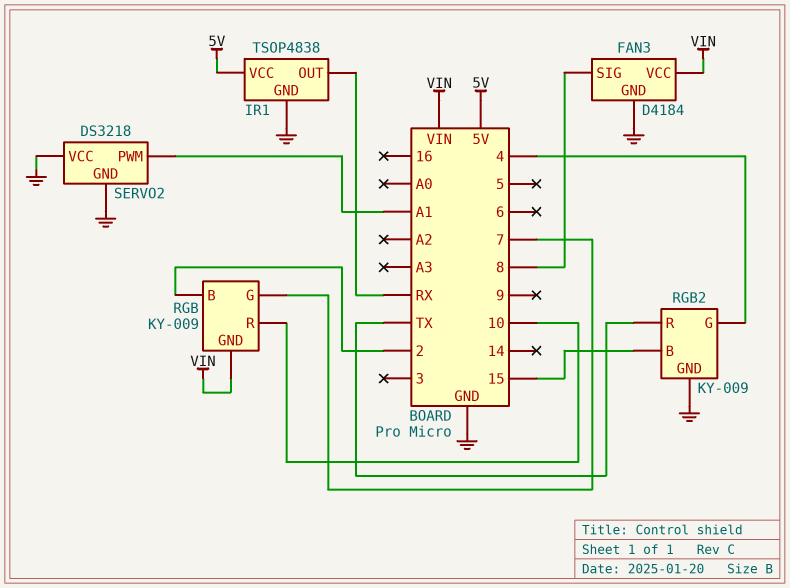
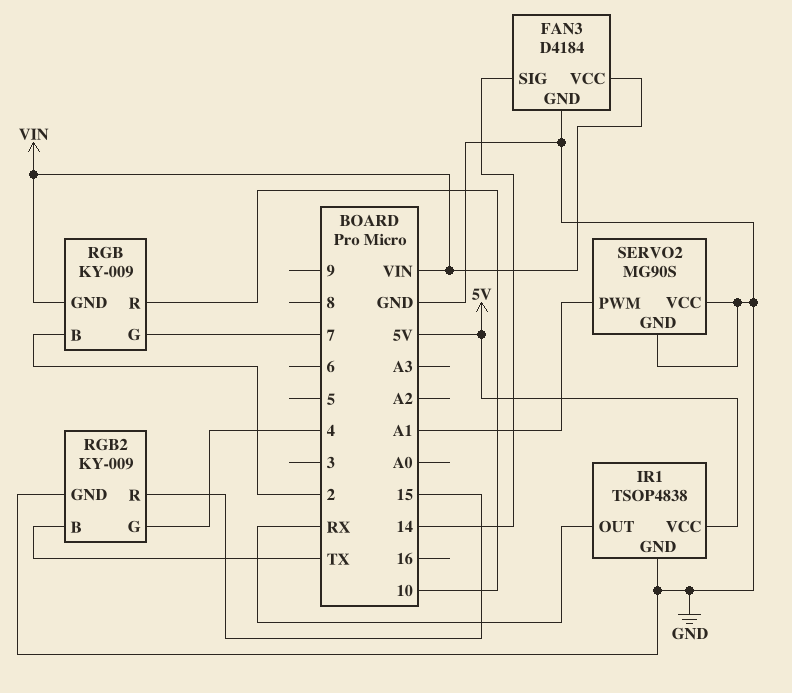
FAN3 pin SIG: 8 -> 14
RGB2 pin B: 15 -> TX
RGB2 pin R: TX -> 15
SERVO2: DS3218 -> MG90S

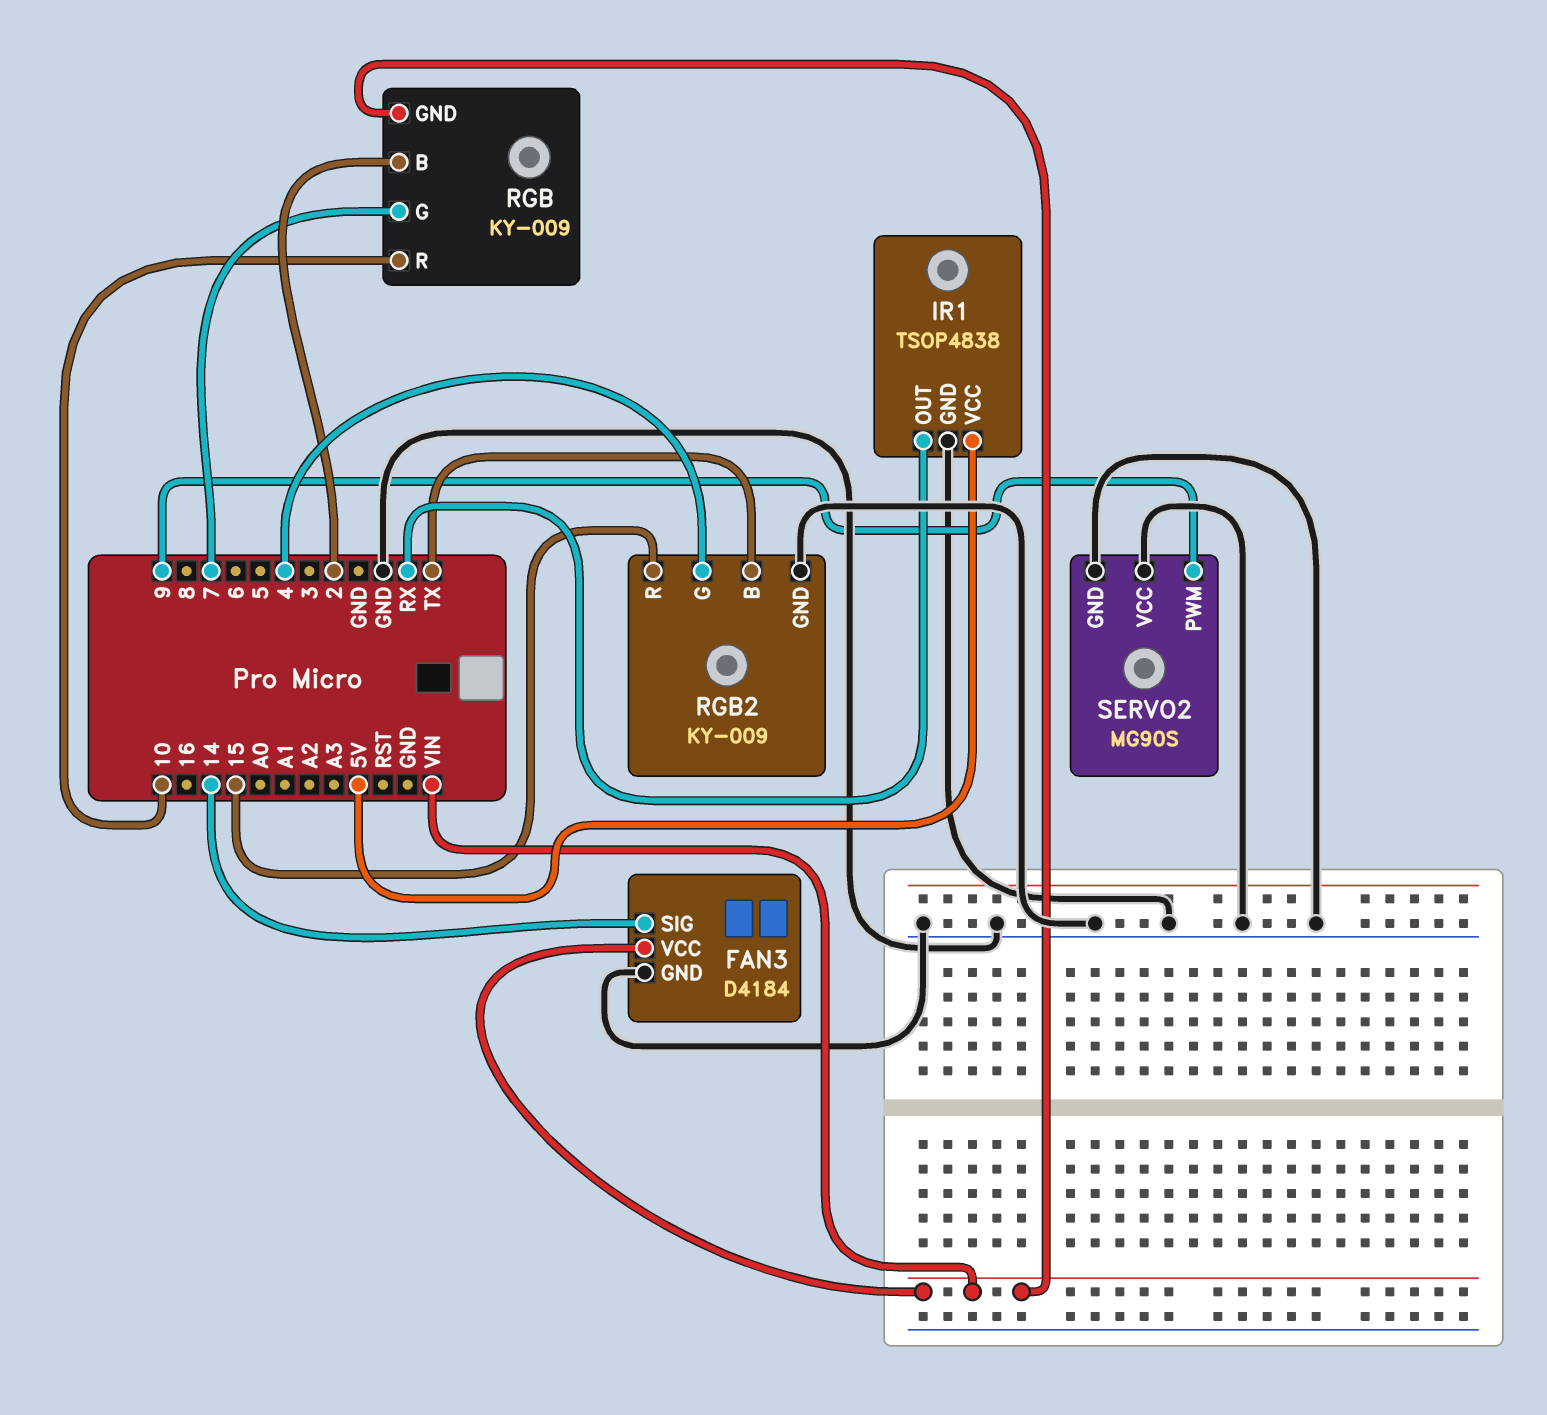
SERVO2 pin PWM: A1 -> 9

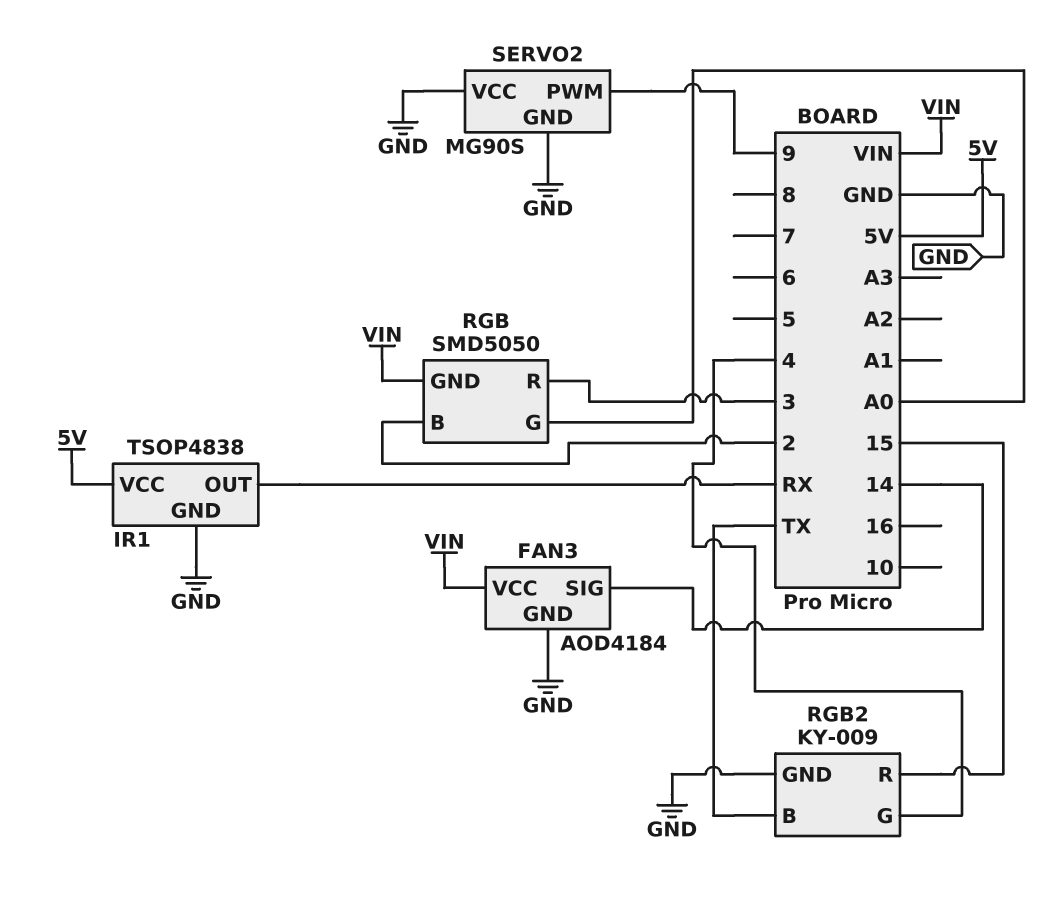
FAN3: D4184 -> AOD4184
RGB: KY-009 -> SMD5050
RGB pin G: 7 -> A0
RGB pin R: 10 -> 3

